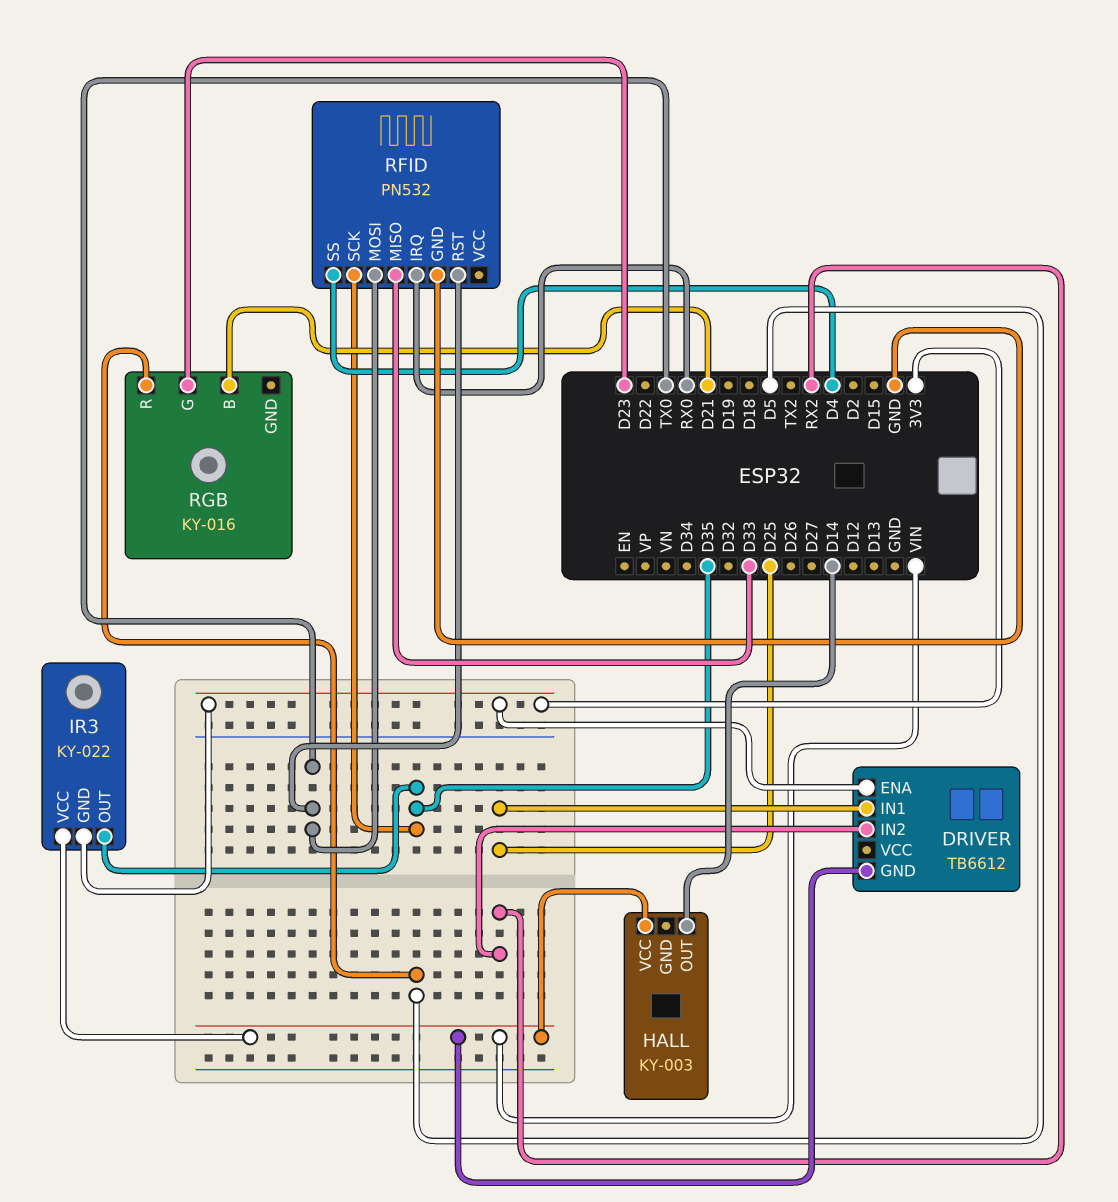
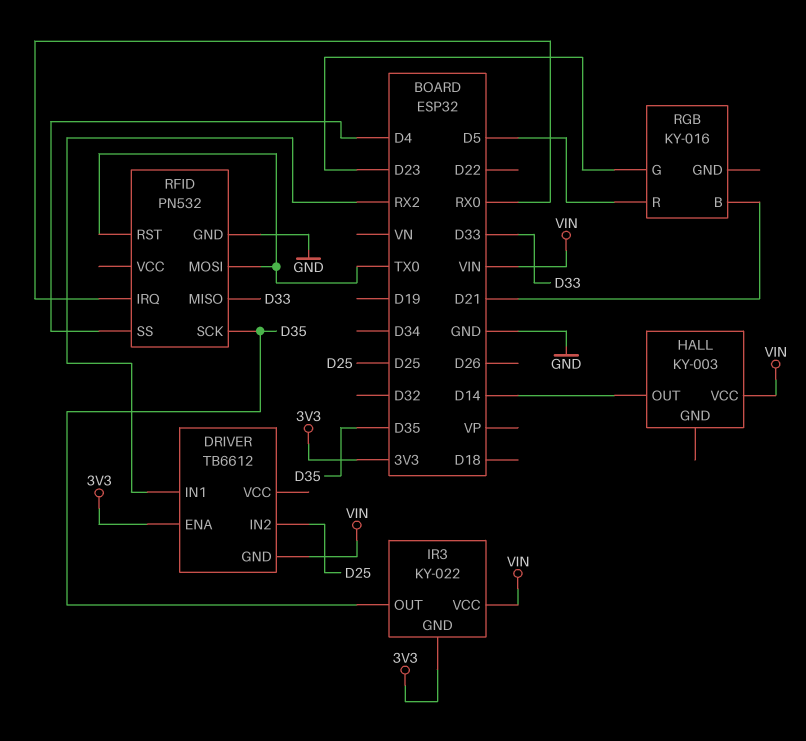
DRIVER pin IN1: D25 -> RX2
DRIVER pin IN2: RX2 -> D25

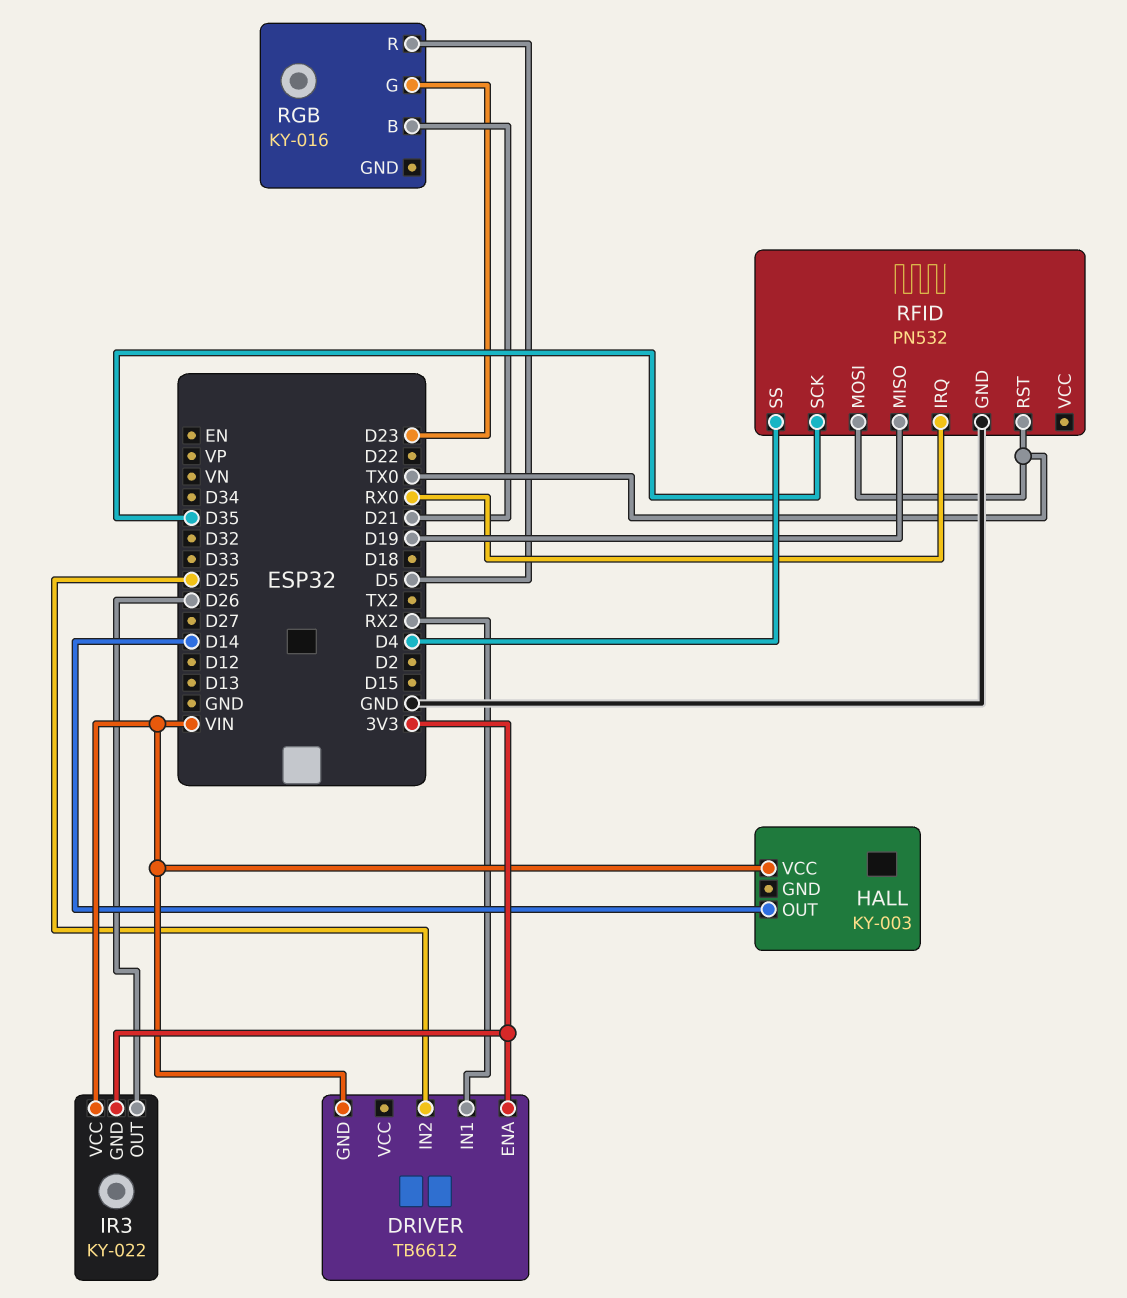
IR3 pin OUT: D35 -> D26
RFID pin MISO: D33 -> D19

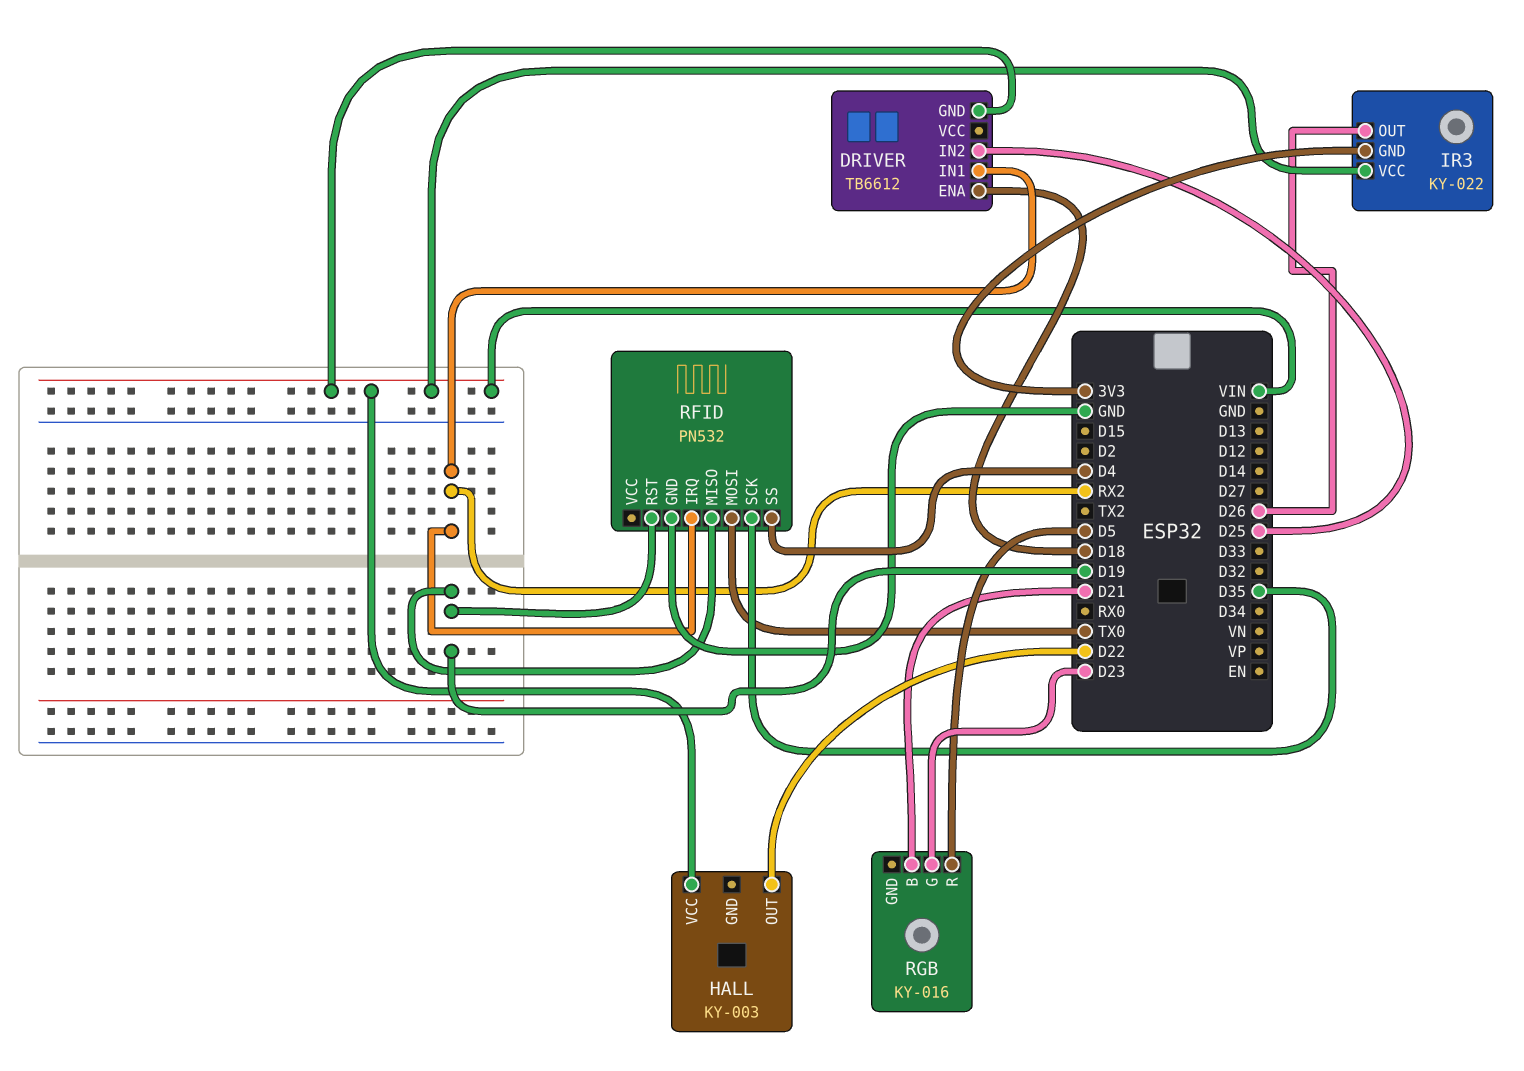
DRIVER pin ENA: 3V3 -> D18
HALL pin OUT: D14 -> D22
RFID pin IRQ: RX0 -> RX2
RFID pin RST: TX0 -> D19

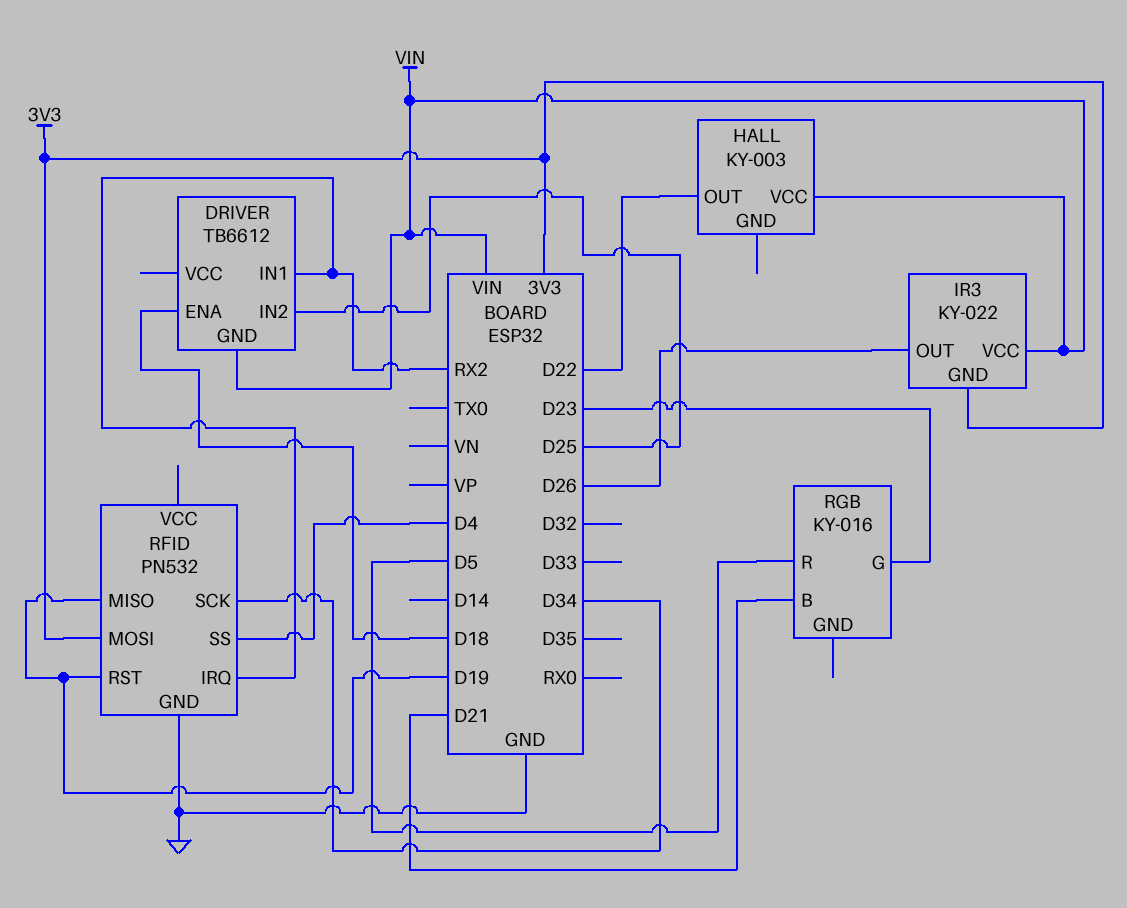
RFID pin MOSI: TX0 -> 3V3
RFID pin SCK: D35 -> D34

